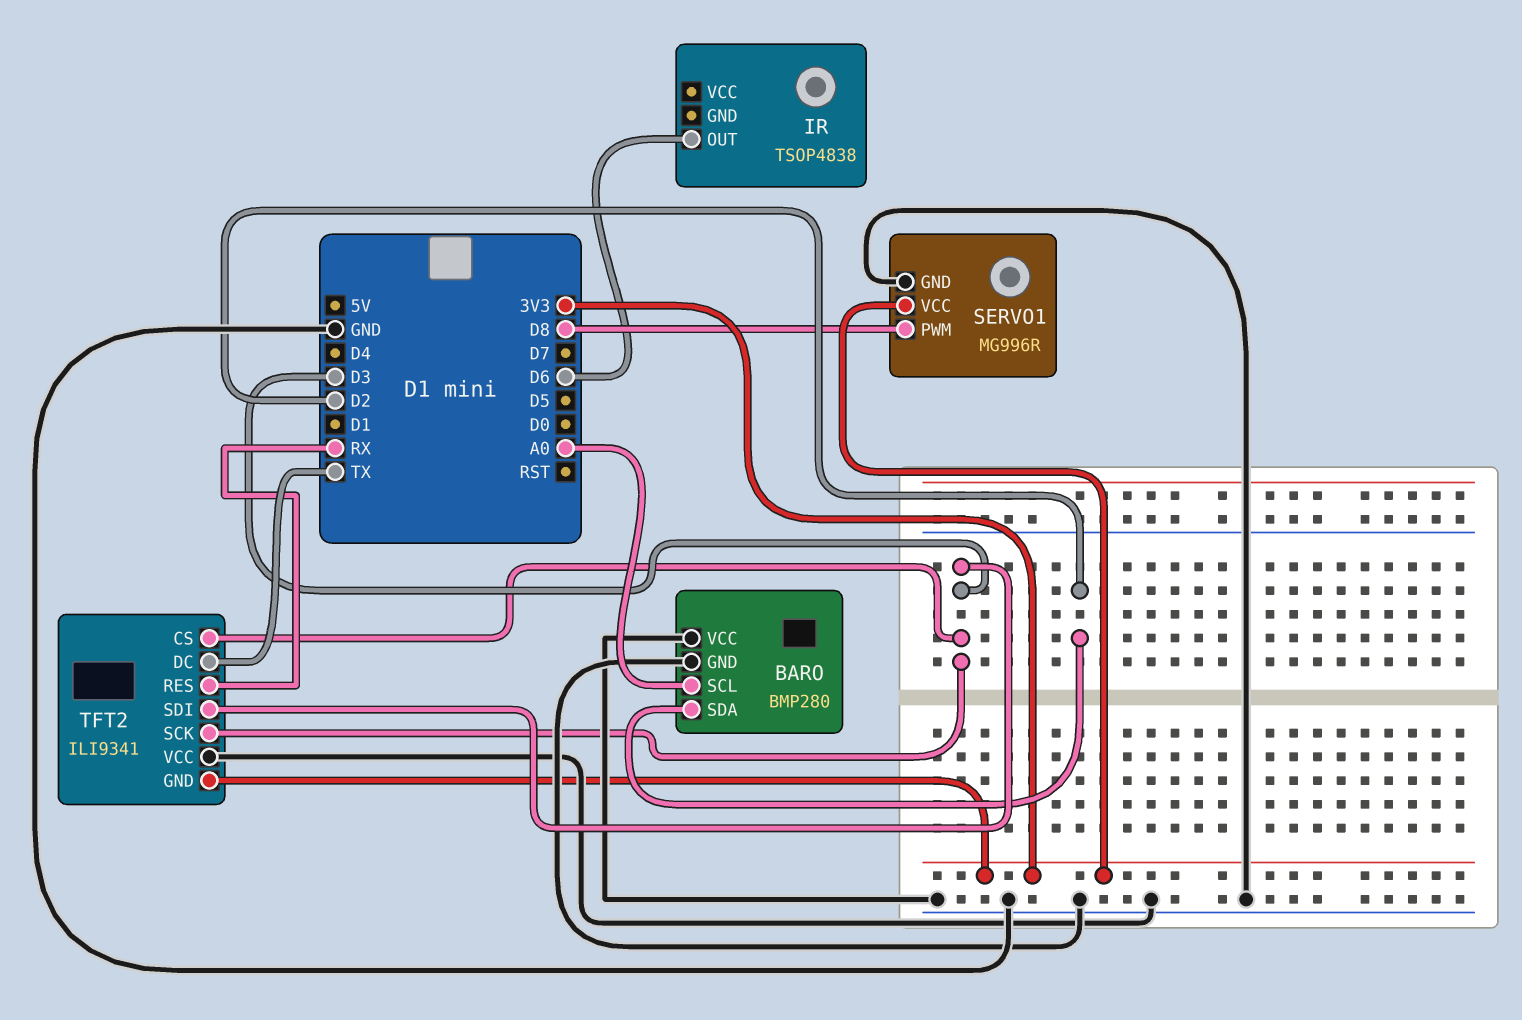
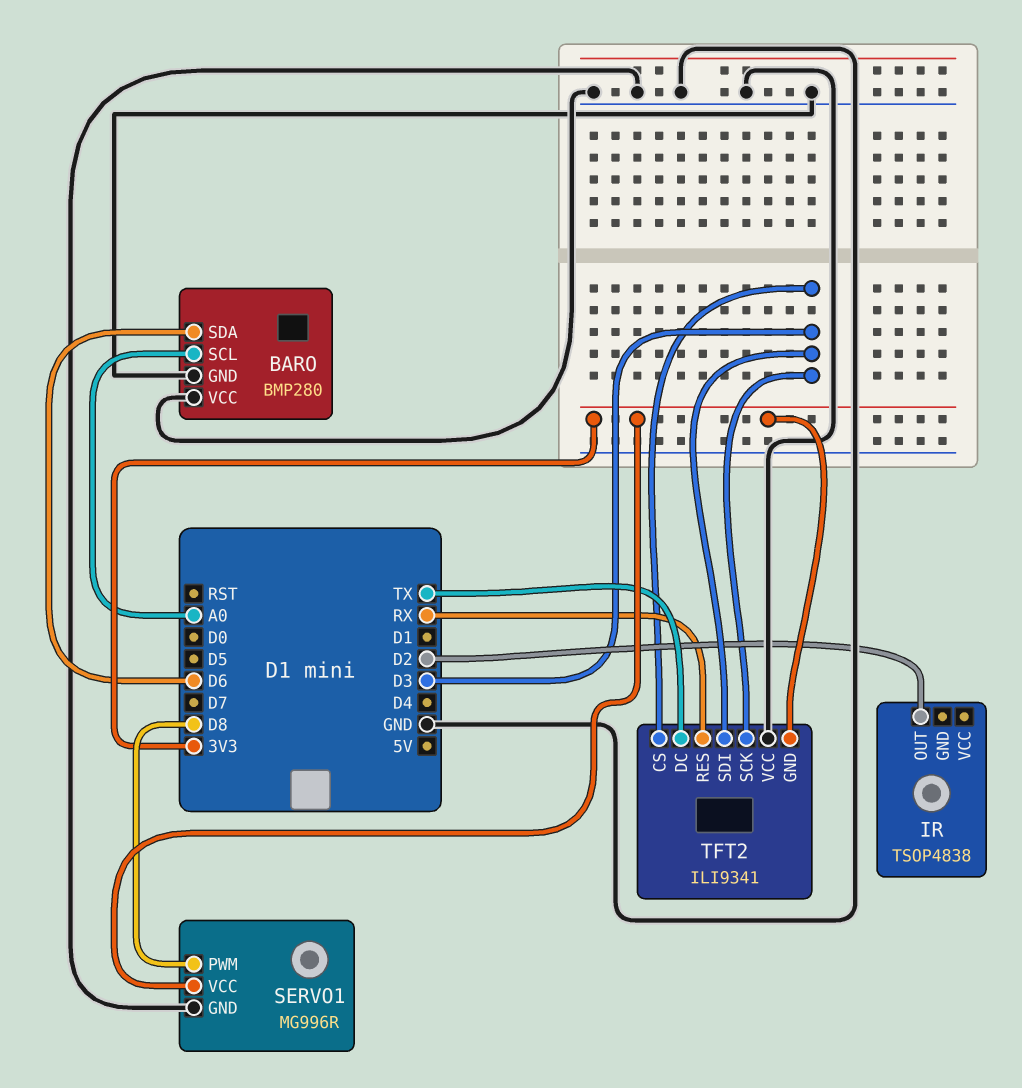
BARO pin SDA: D2 -> D6
IR pin OUT: D6 -> D2

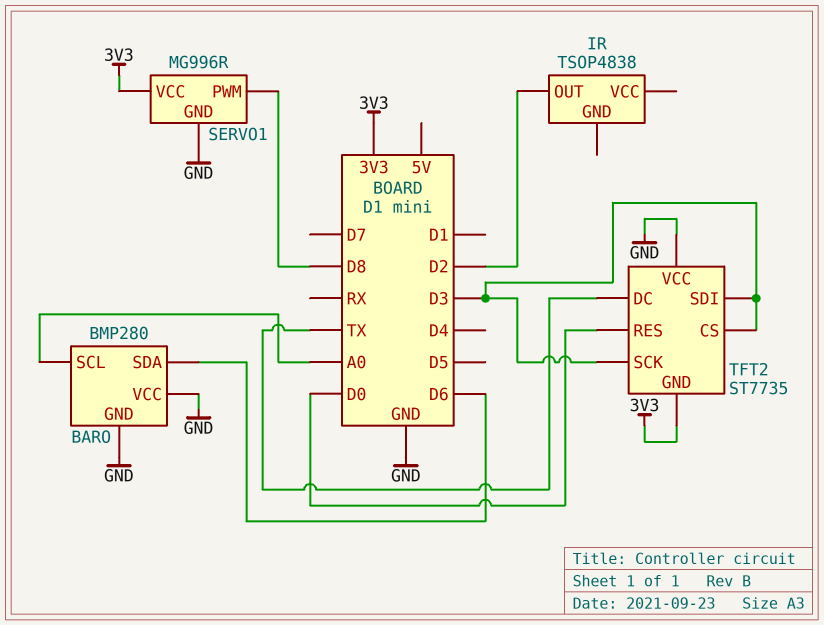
TFT2: ILI9341 -> ST7735
TFT2 pin RES: RX -> D0

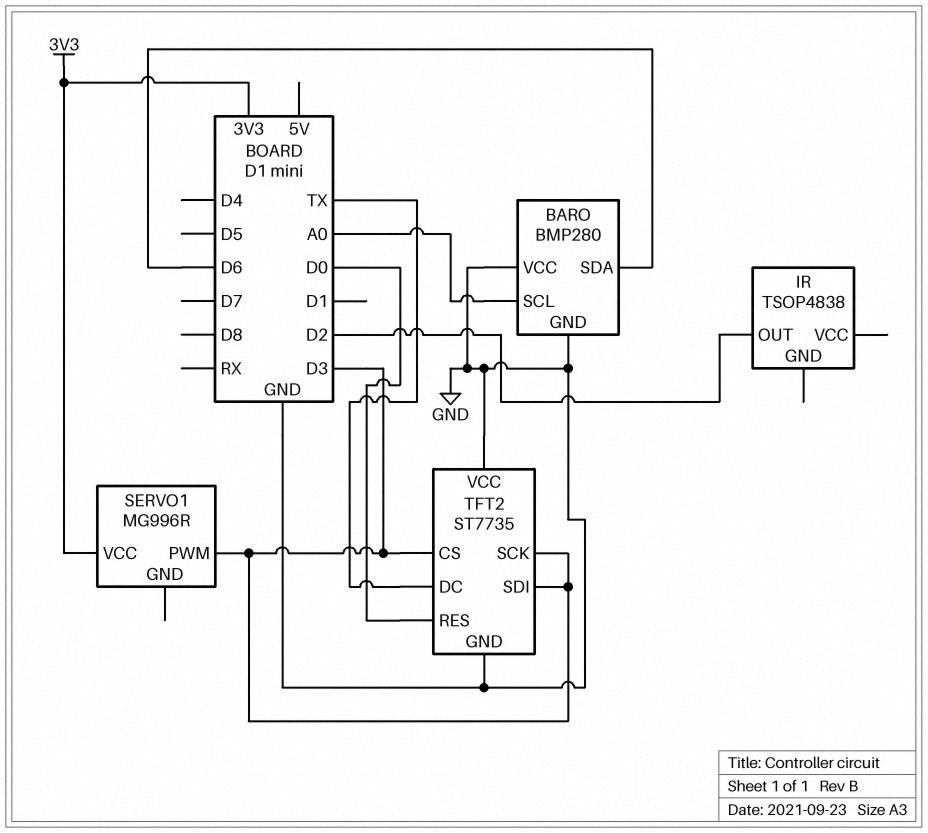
SERVO1 pin GND: GND -> none
SERVO1 pin PWM: D8 -> D3
TFT2 pin GND: 3V3 -> GND

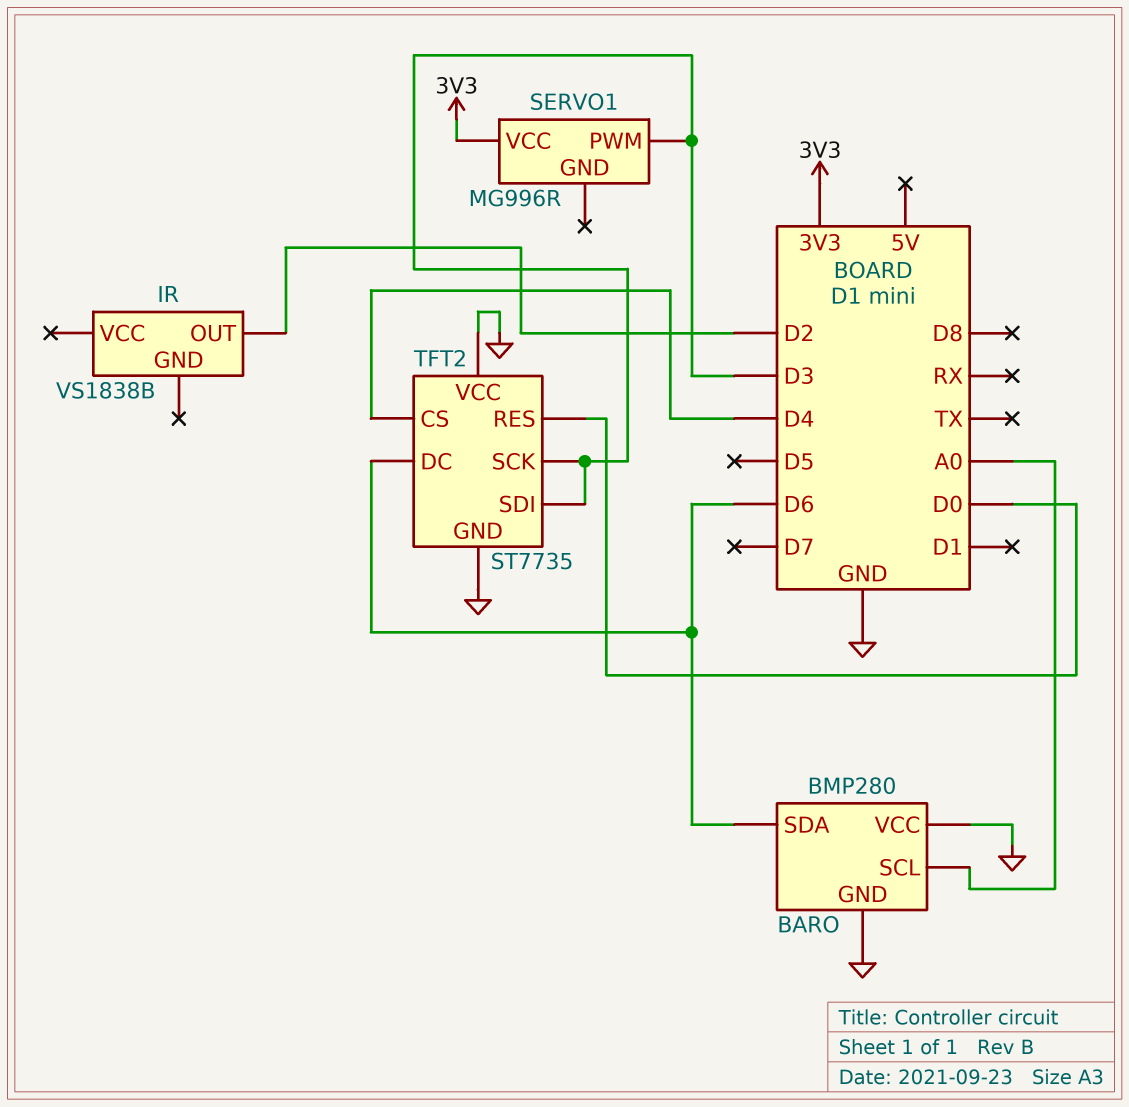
IR: TSOP4838 -> VS1838B
TFT2 pin CS: D3 -> D4
TFT2 pin DC: TX -> D6

